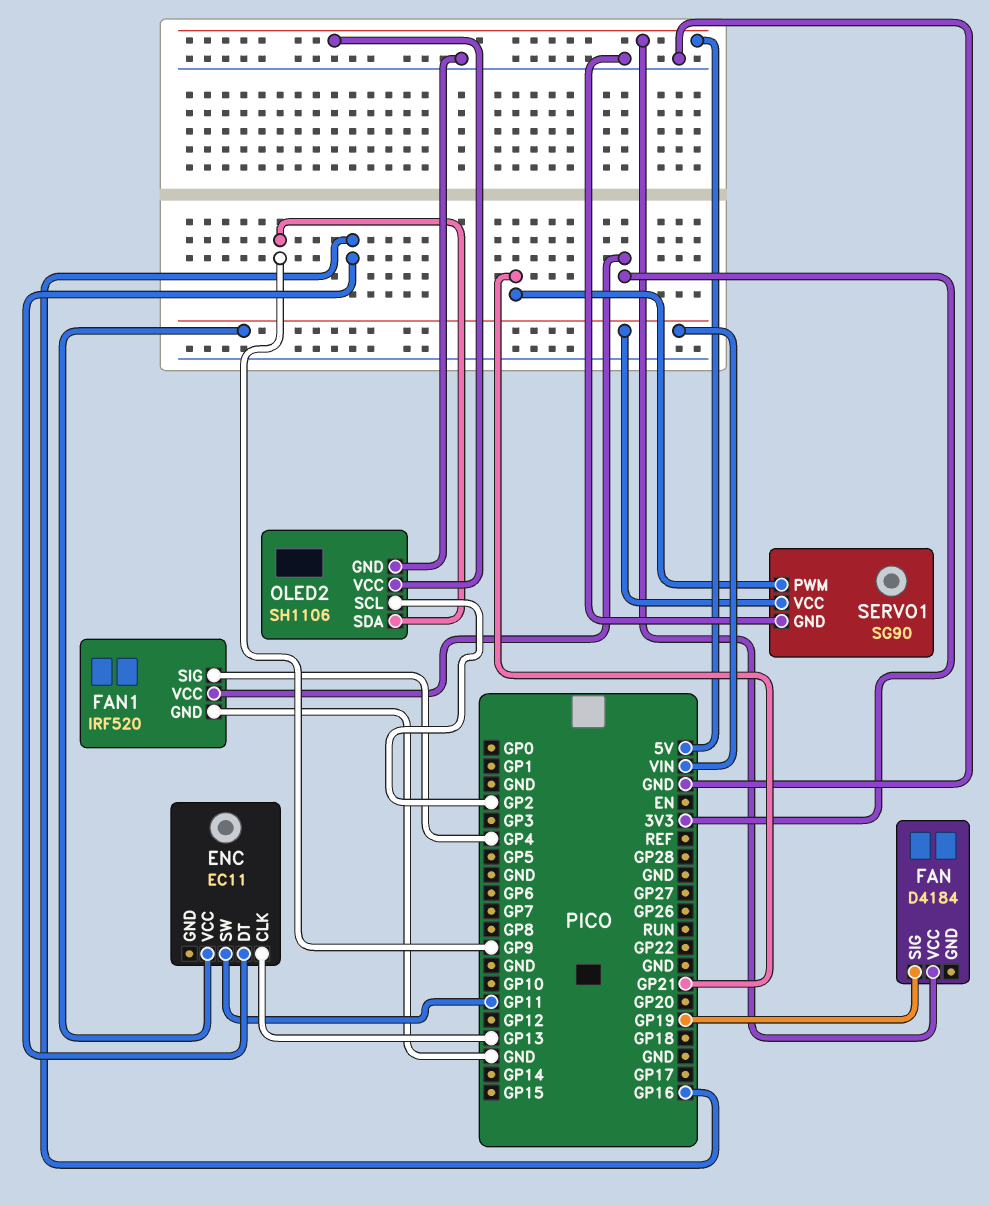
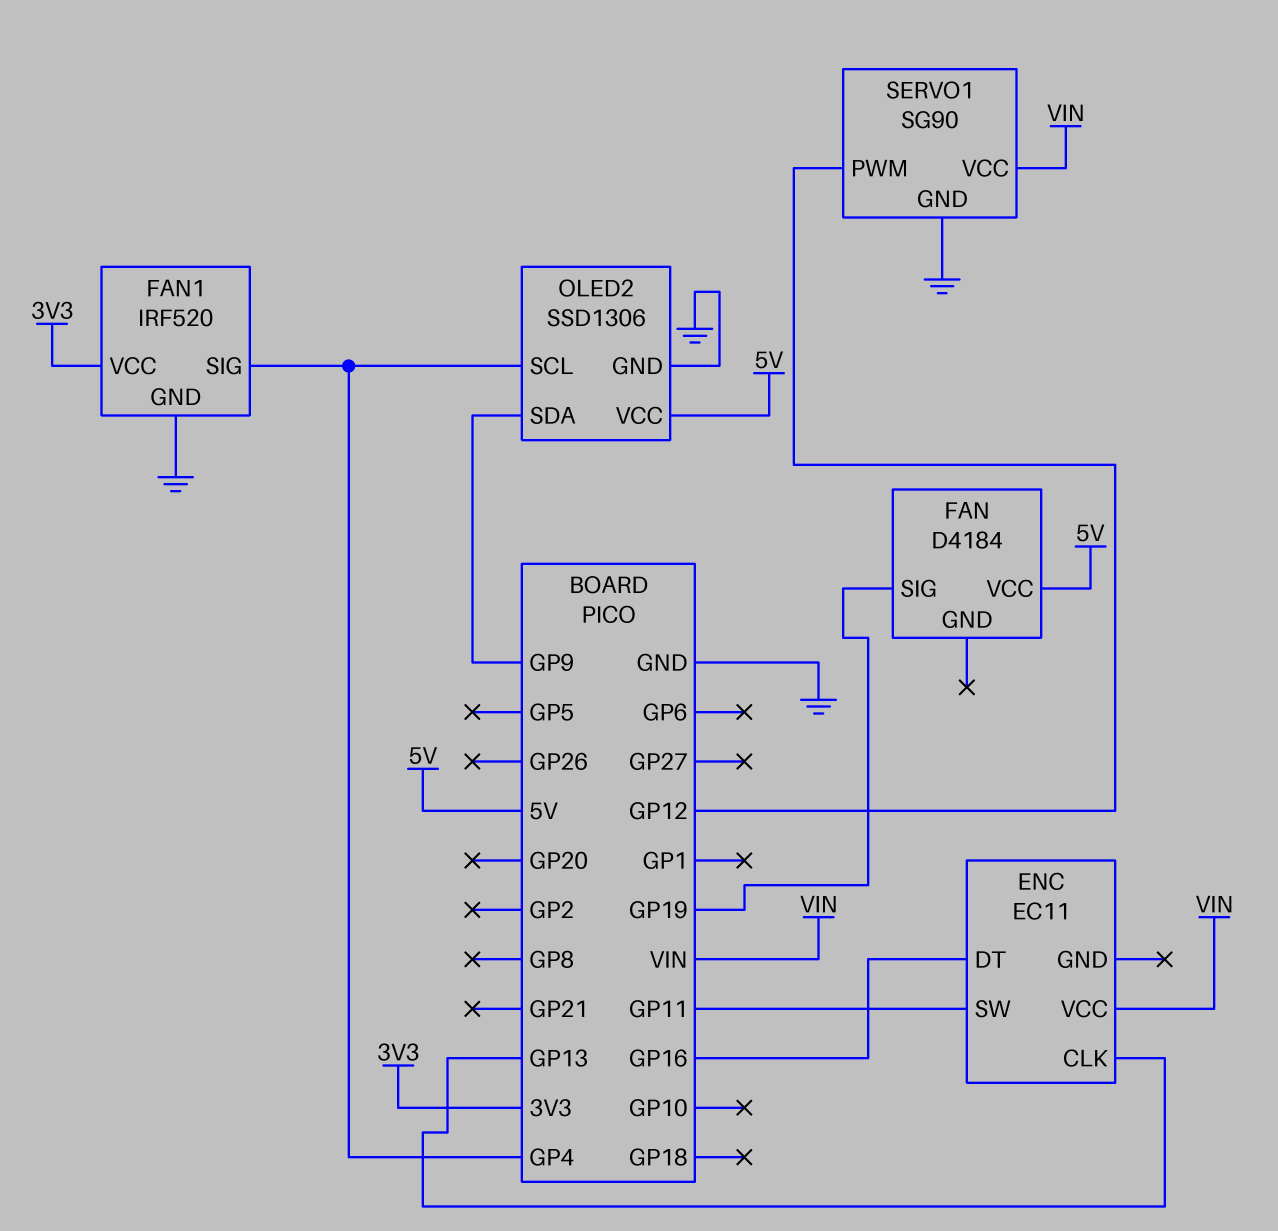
OLED2: SH1106 -> SSD1306
OLED2 pin SCL: GP2 -> GP4
SERVO1 pin PWM: GP21 -> GP12

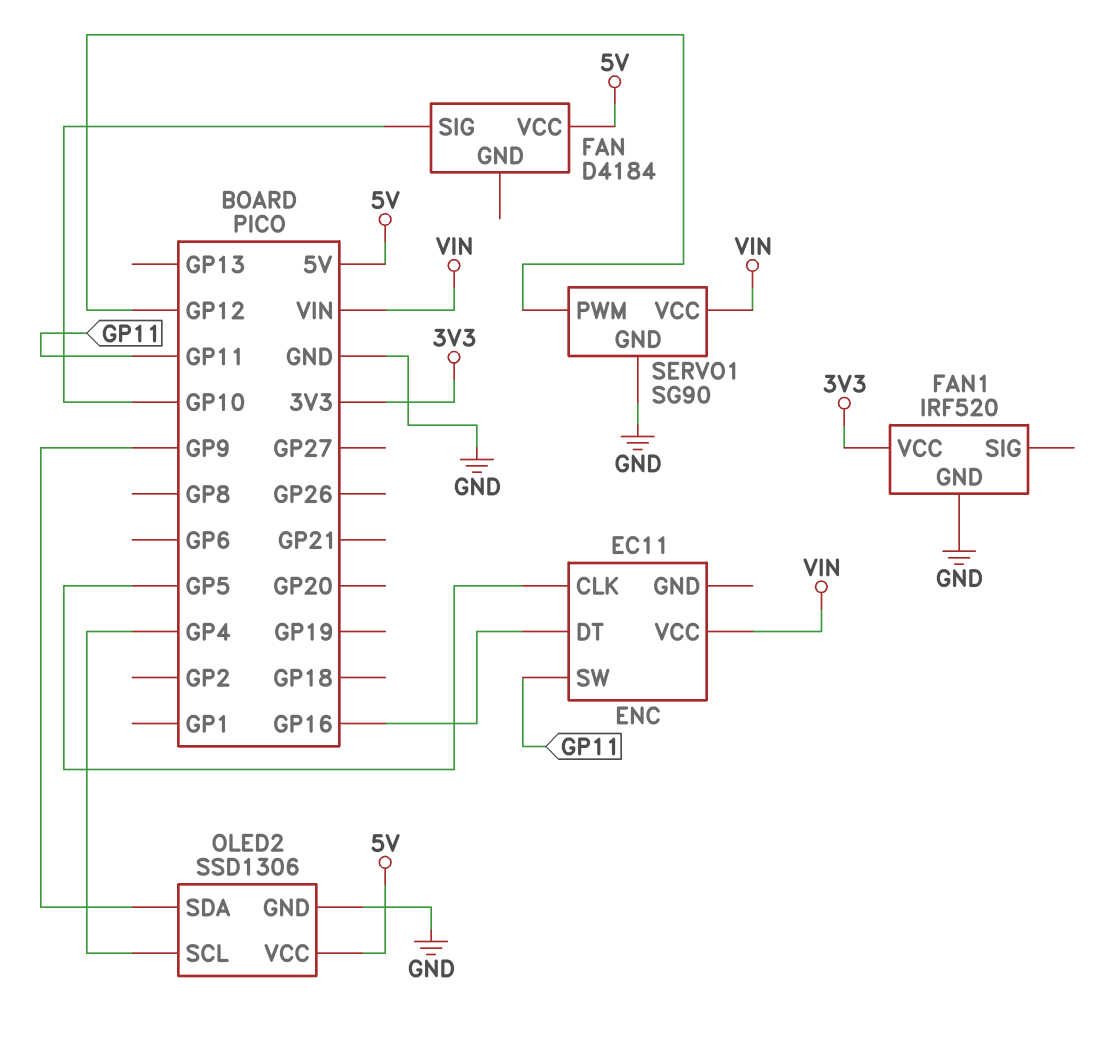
ENC pin CLK: GP13 -> GP5
FAN pin SIG: GP19 -> GP10
FAN1 pin SIG: GP4 -> none

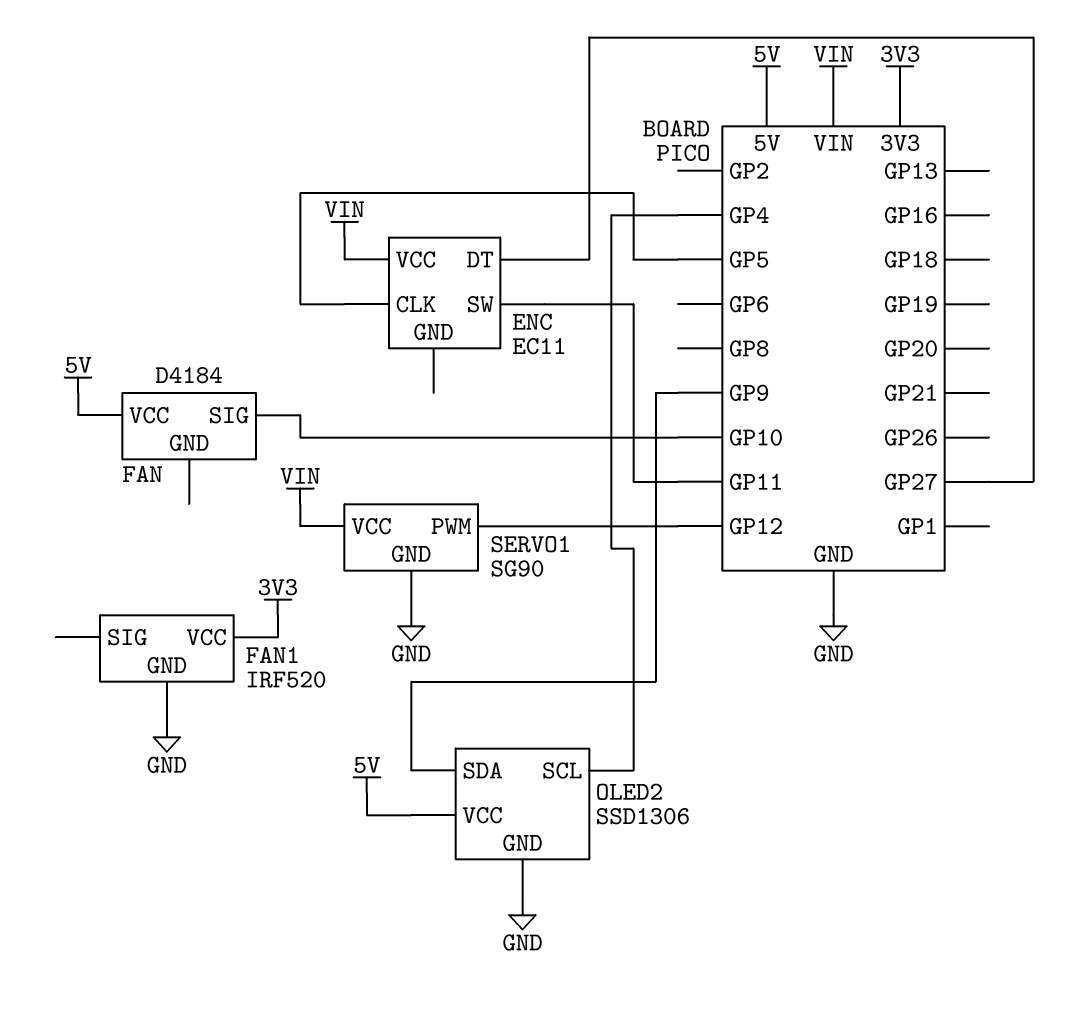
ENC pin DT: GP16 -> GP27

